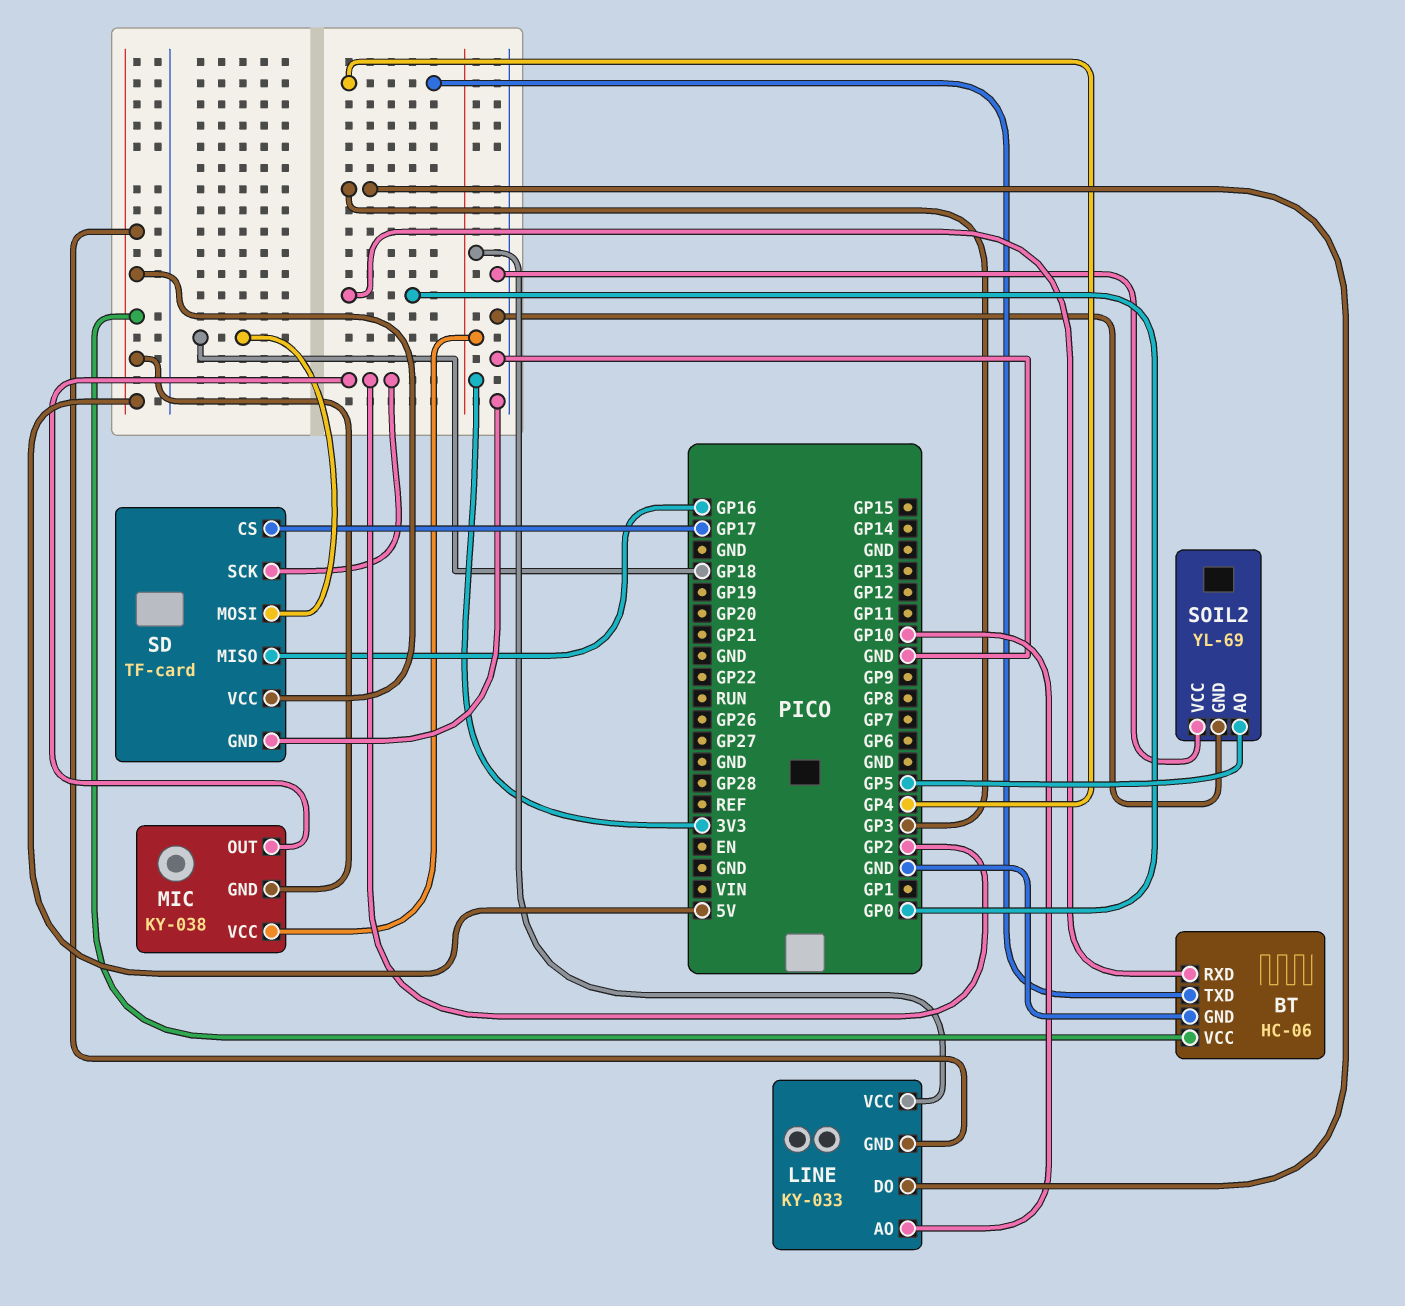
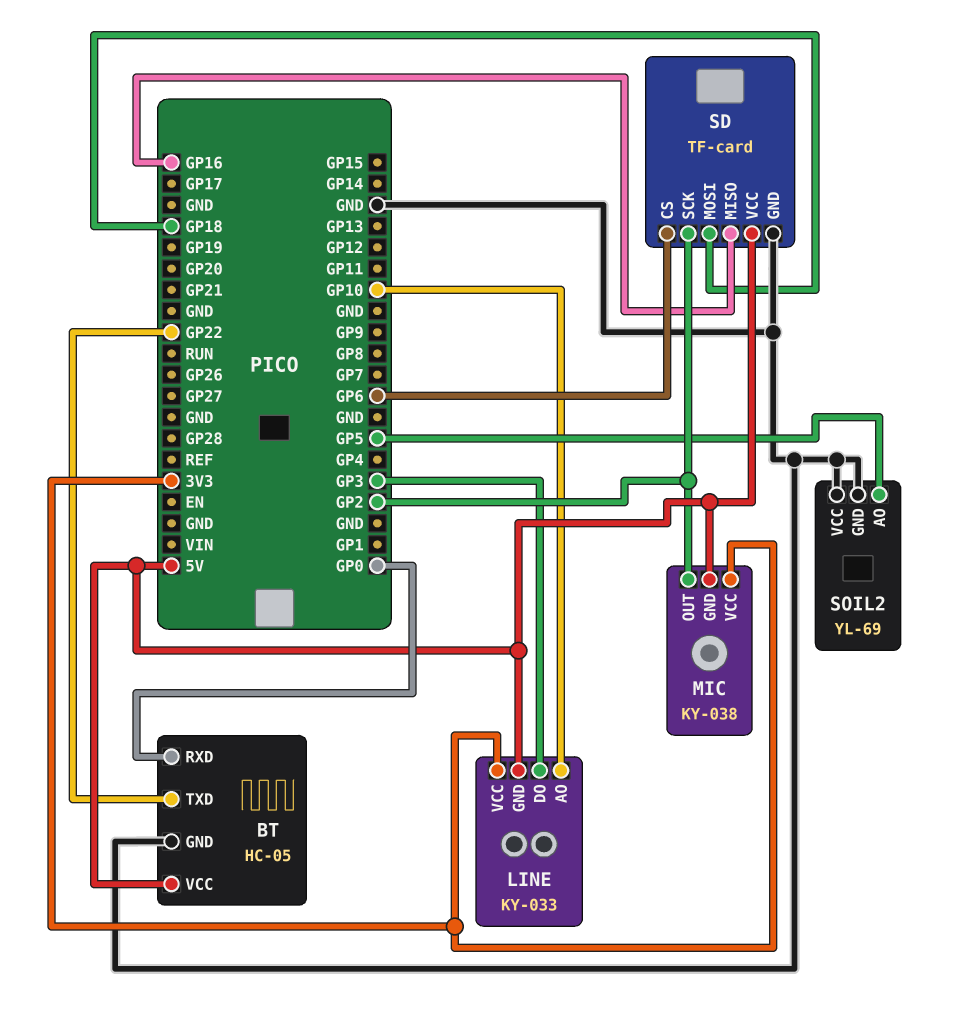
BT: HC-06 -> HC-05
BT pin TXD: GP4 -> GP22
SD pin CS: GP17 -> GP6

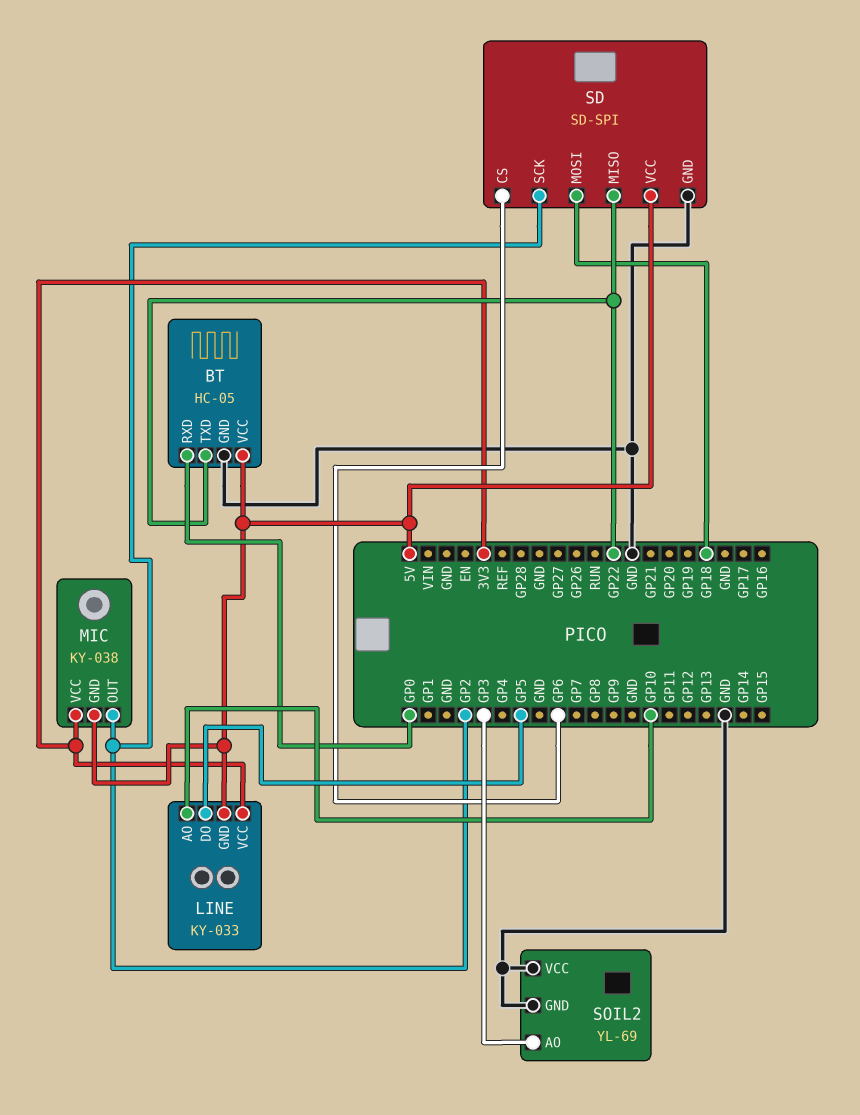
LINE pin DO: GP3 -> GP5
SD: TF-card -> SD-SPI
SD pin MISO: GP16 -> GP22
SOIL2 pin AO: GP5 -> GP3

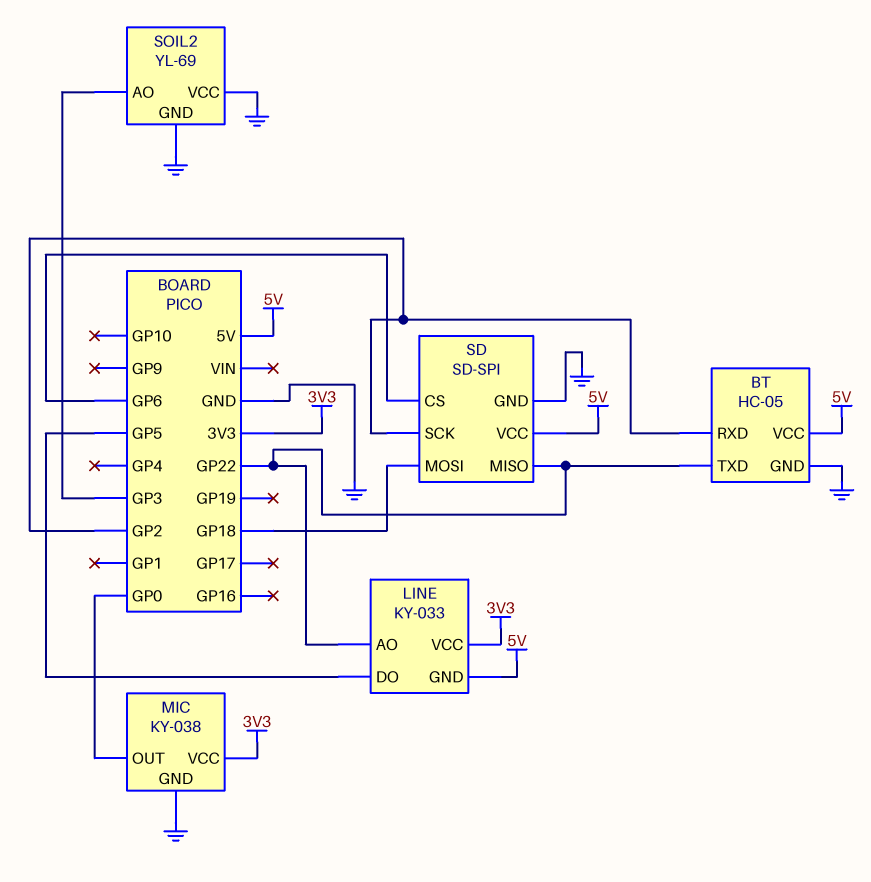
BT pin RXD: GP0 -> GP2
LINE pin AO: GP10 -> GP22
MIC pin GND: 5V -> GND
MIC pin OUT: GP2 -> GP0

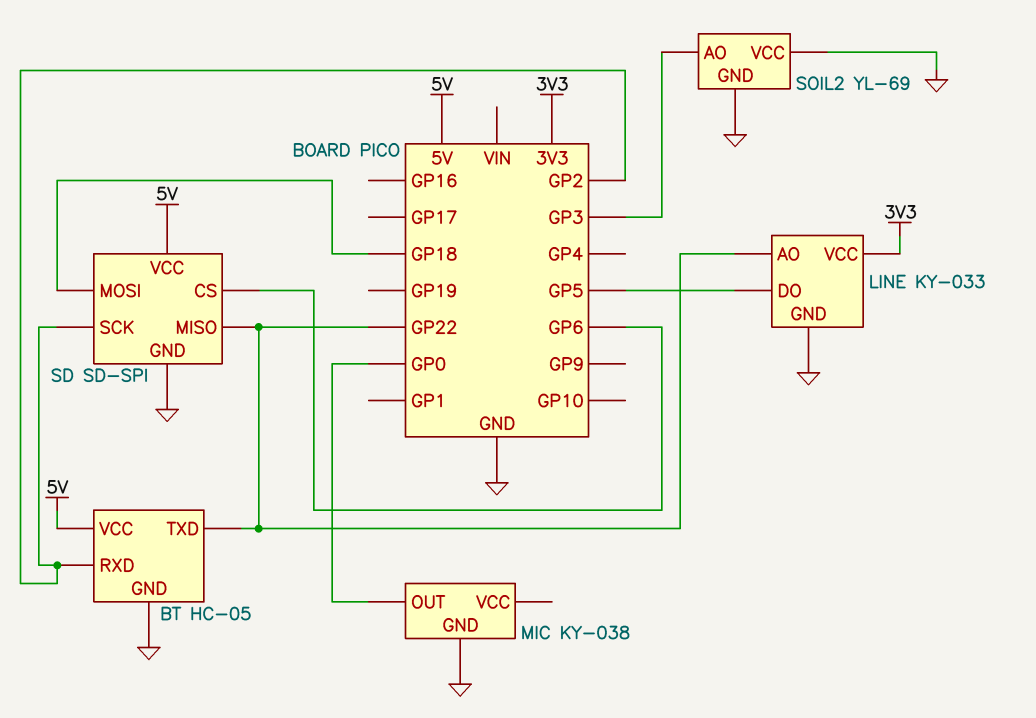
LINE pin GND: 5V -> GND
MIC pin VCC: 3V3 -> none

